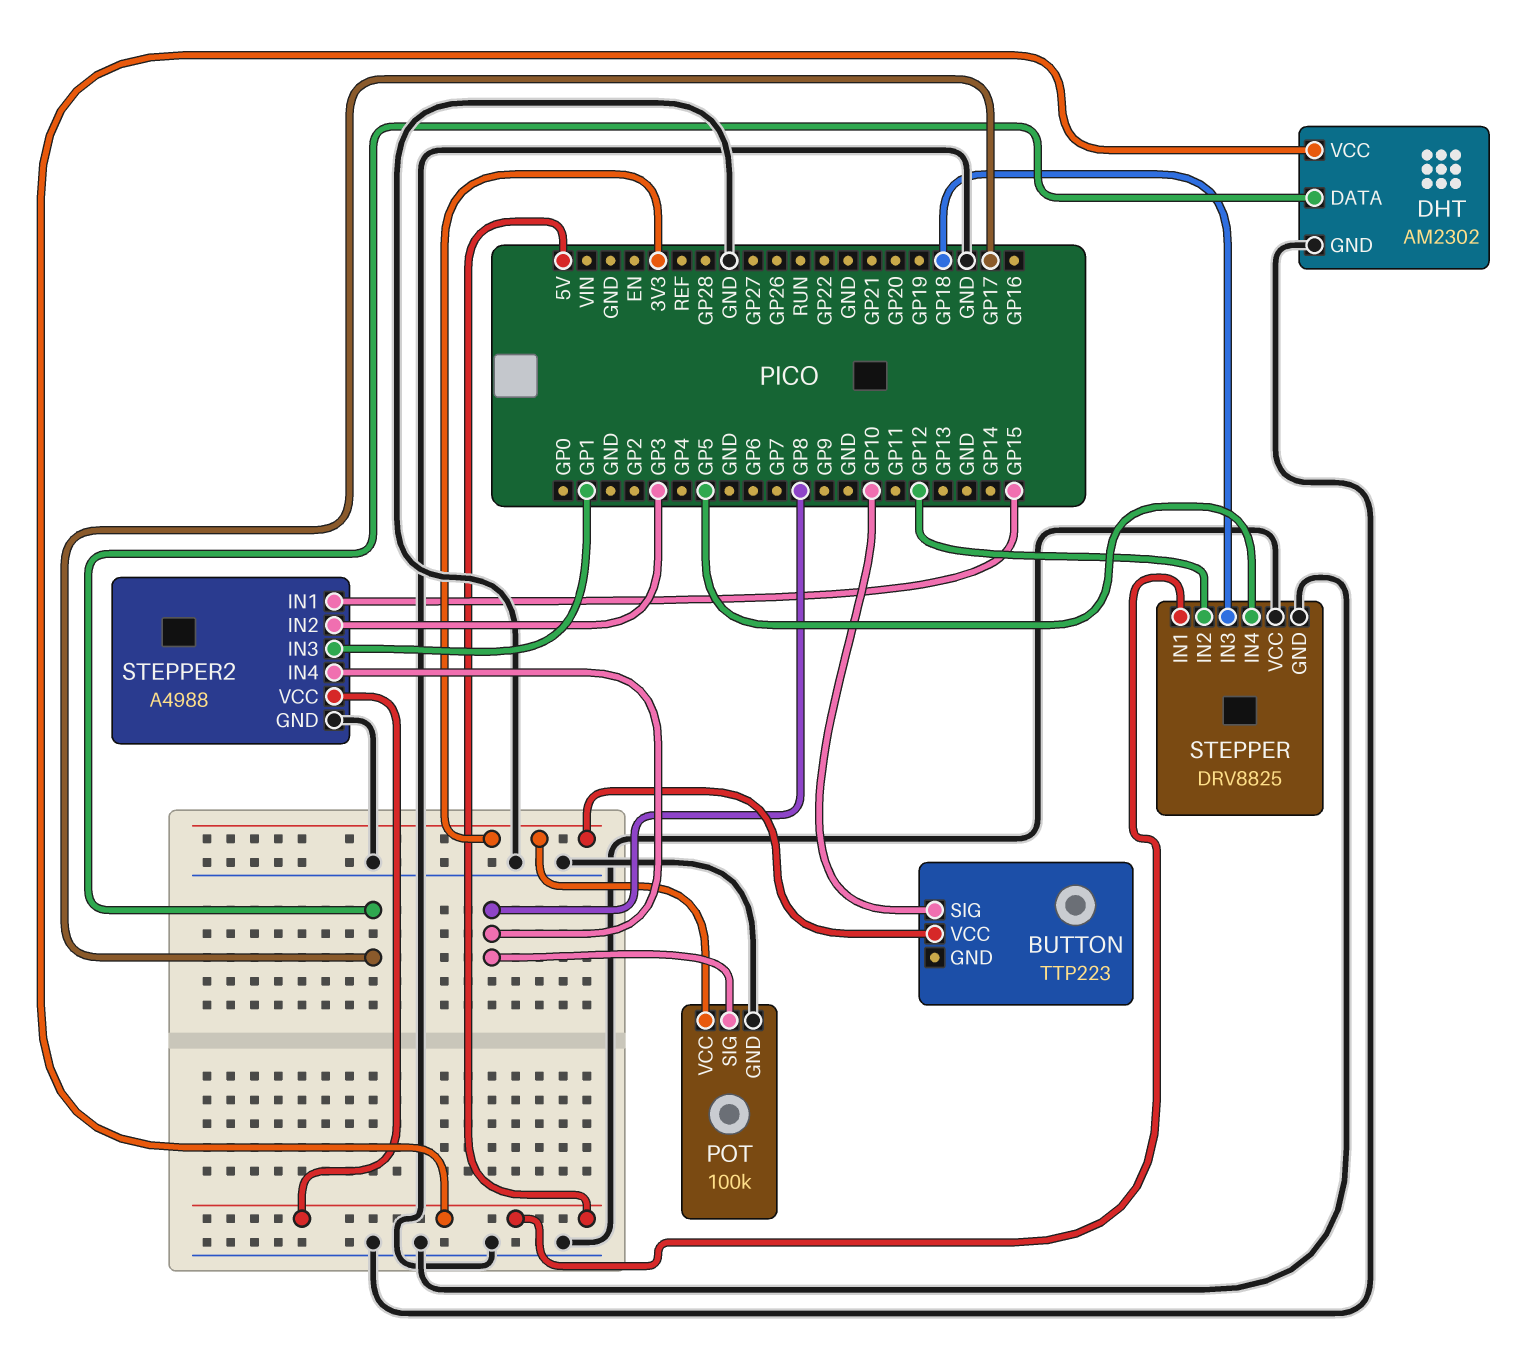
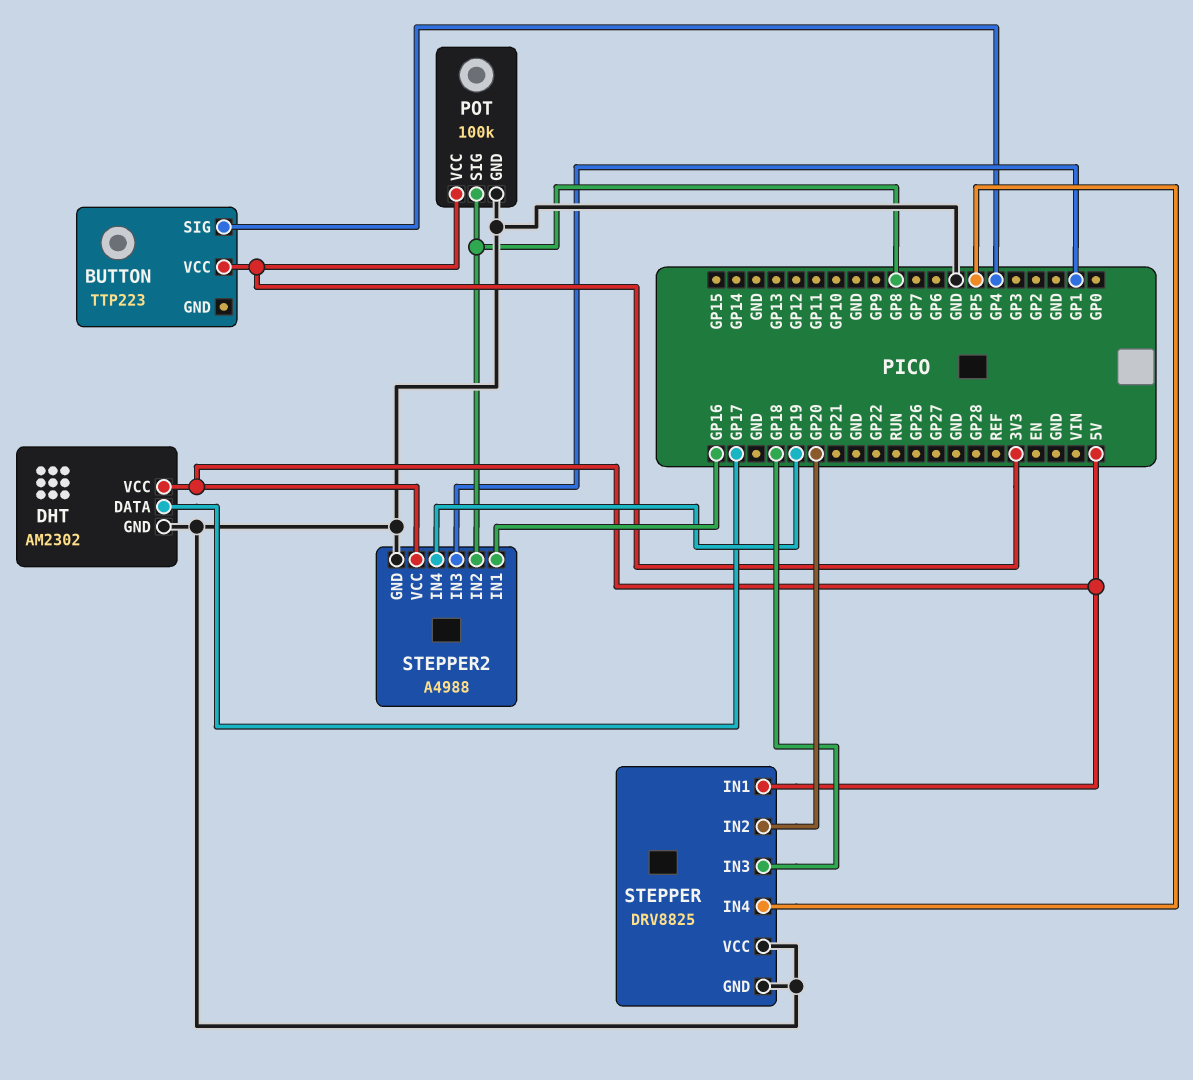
BUTTON pin SIG: GP10 -> GP4
STEPPER pin IN2: GP12 -> GP20
STEPPER2 pin IN1: GP15 -> GP16
STEPPER2 pin IN2: GP3 -> GP8
STEPPER2 pin IN4: GP8 -> GP19

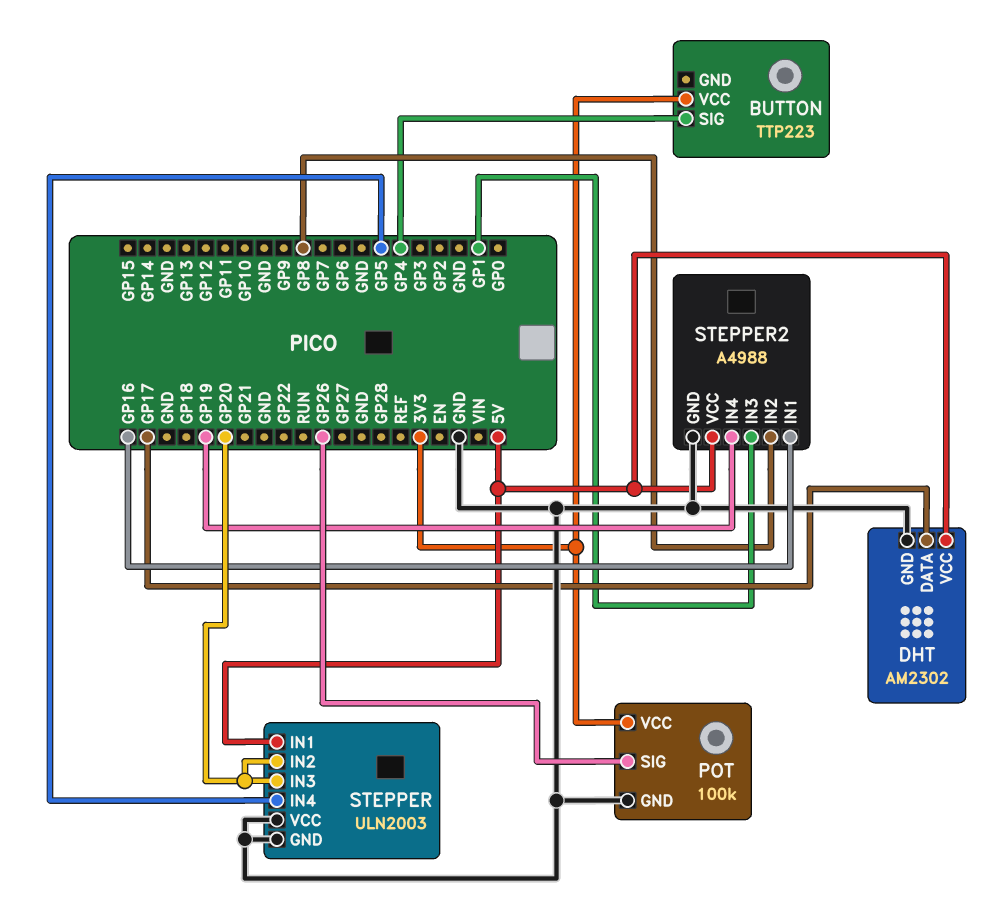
POT pin SIG: GP8 -> GP26
STEPPER: DRV8825 -> ULN2003
STEPPER pin IN3: GP18 -> GP20

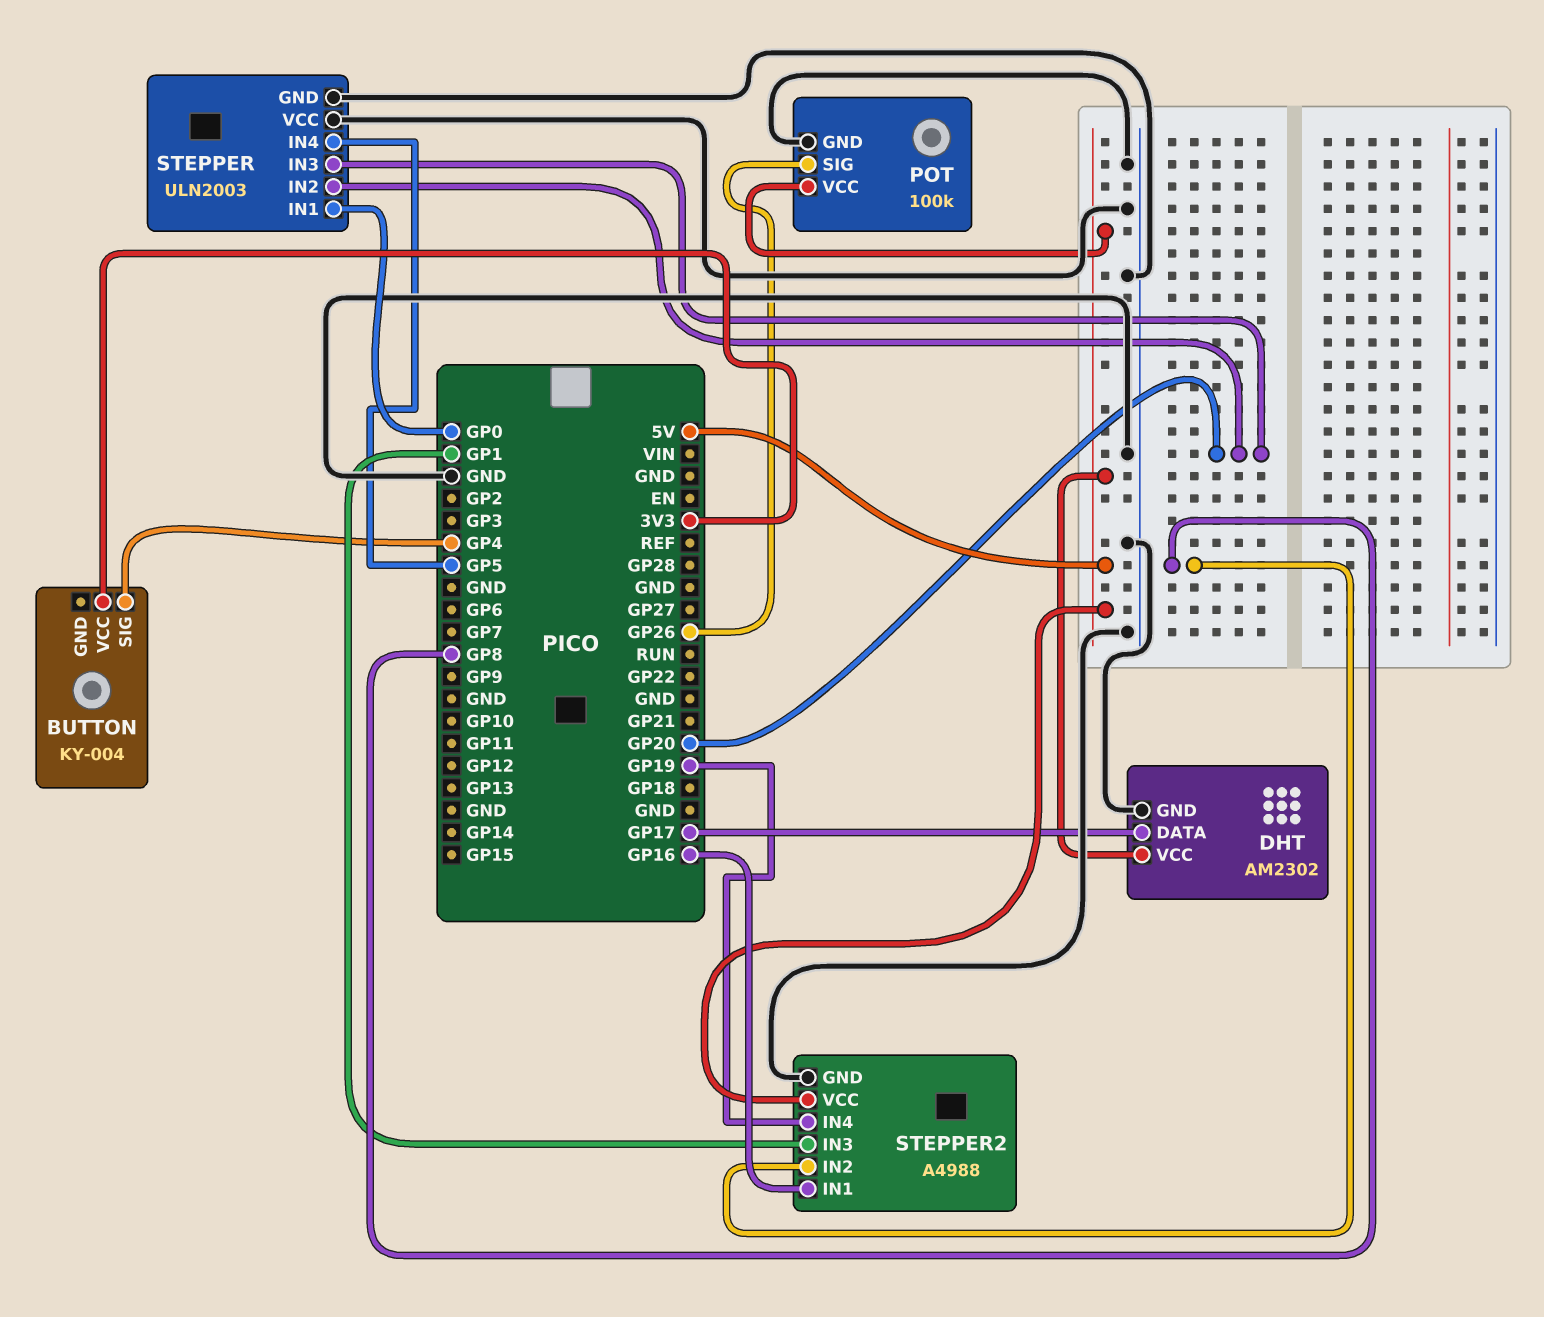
BUTTON: TTP223 -> KY-004
POT pin VCC: 3V3 -> 5V
STEPPER pin IN1: 5V -> GP0

